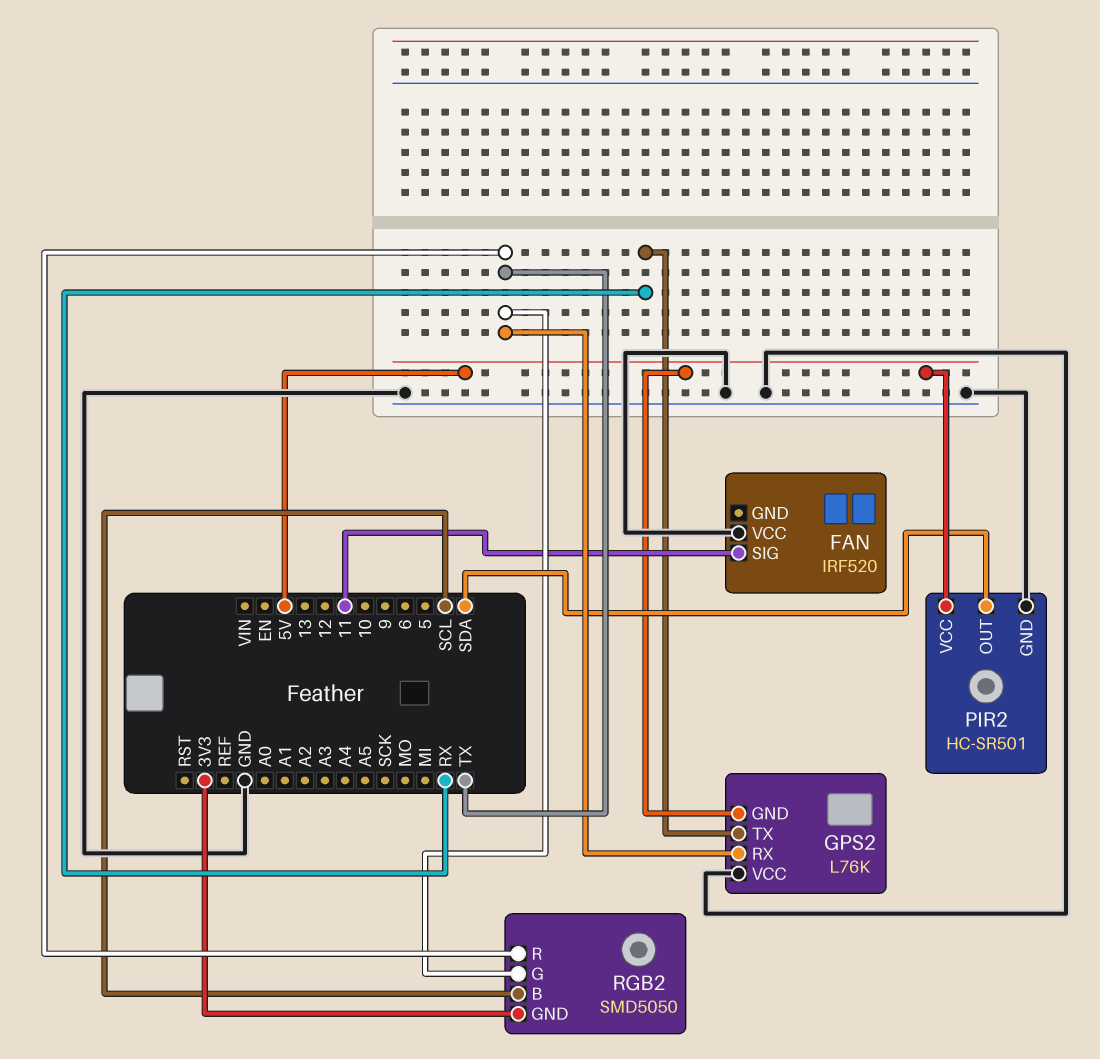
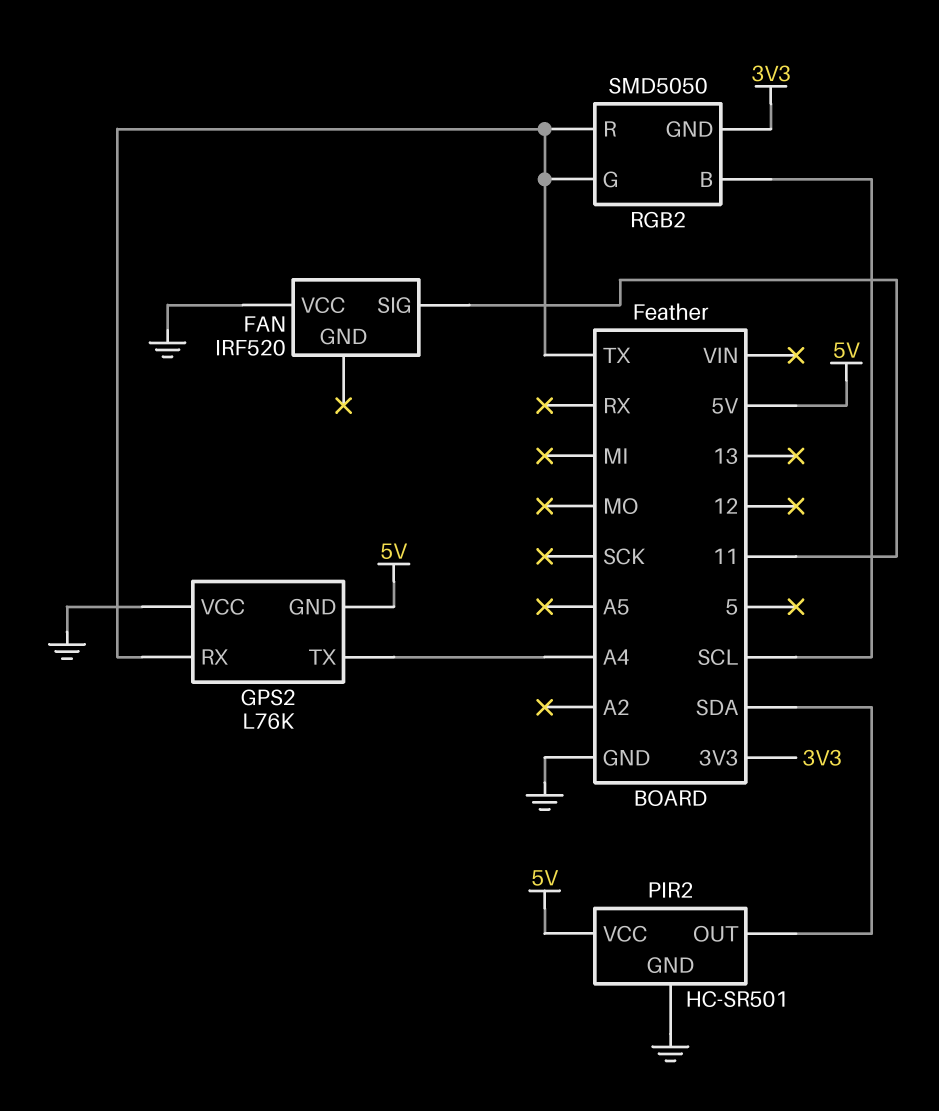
GPS2 pin TX: RX -> A4

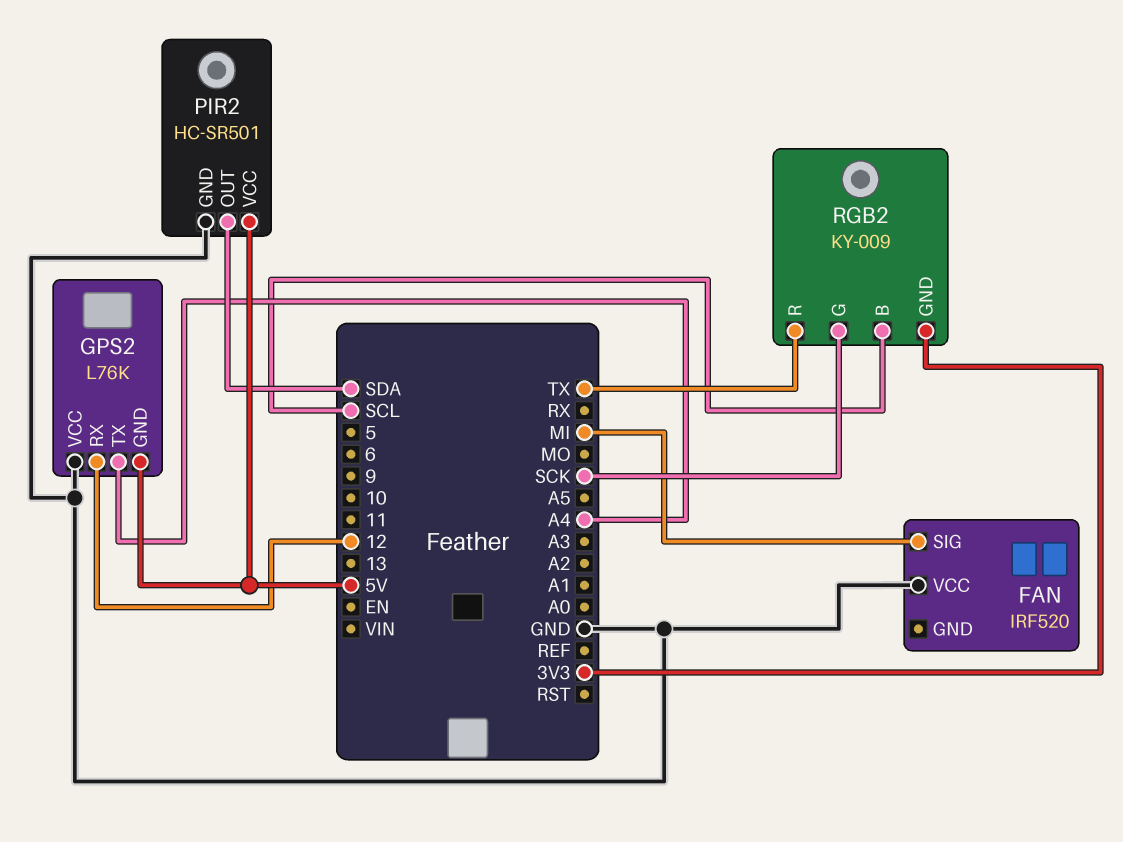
FAN pin SIG: 11 -> MI
GPS2 pin RX: TX -> 12
RGB2: SMD5050 -> KY-009
RGB2 pin G: TX -> SCK

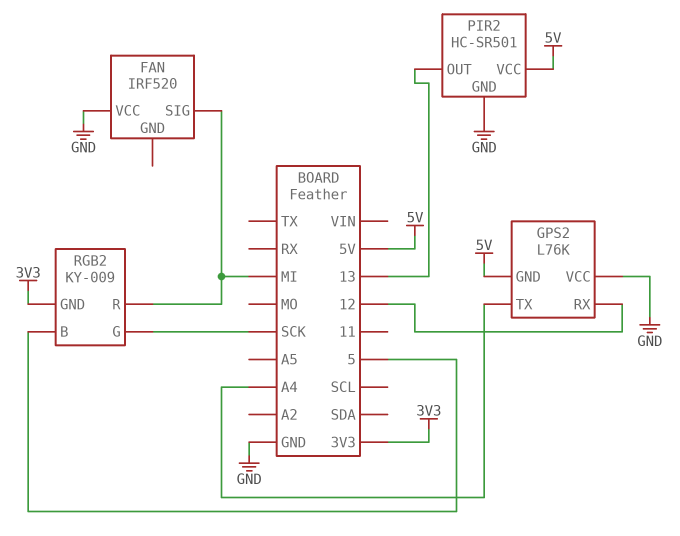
PIR2 pin OUT: SDA -> 13
RGB2 pin B: SCL -> 5
RGB2 pin R: TX -> MI

